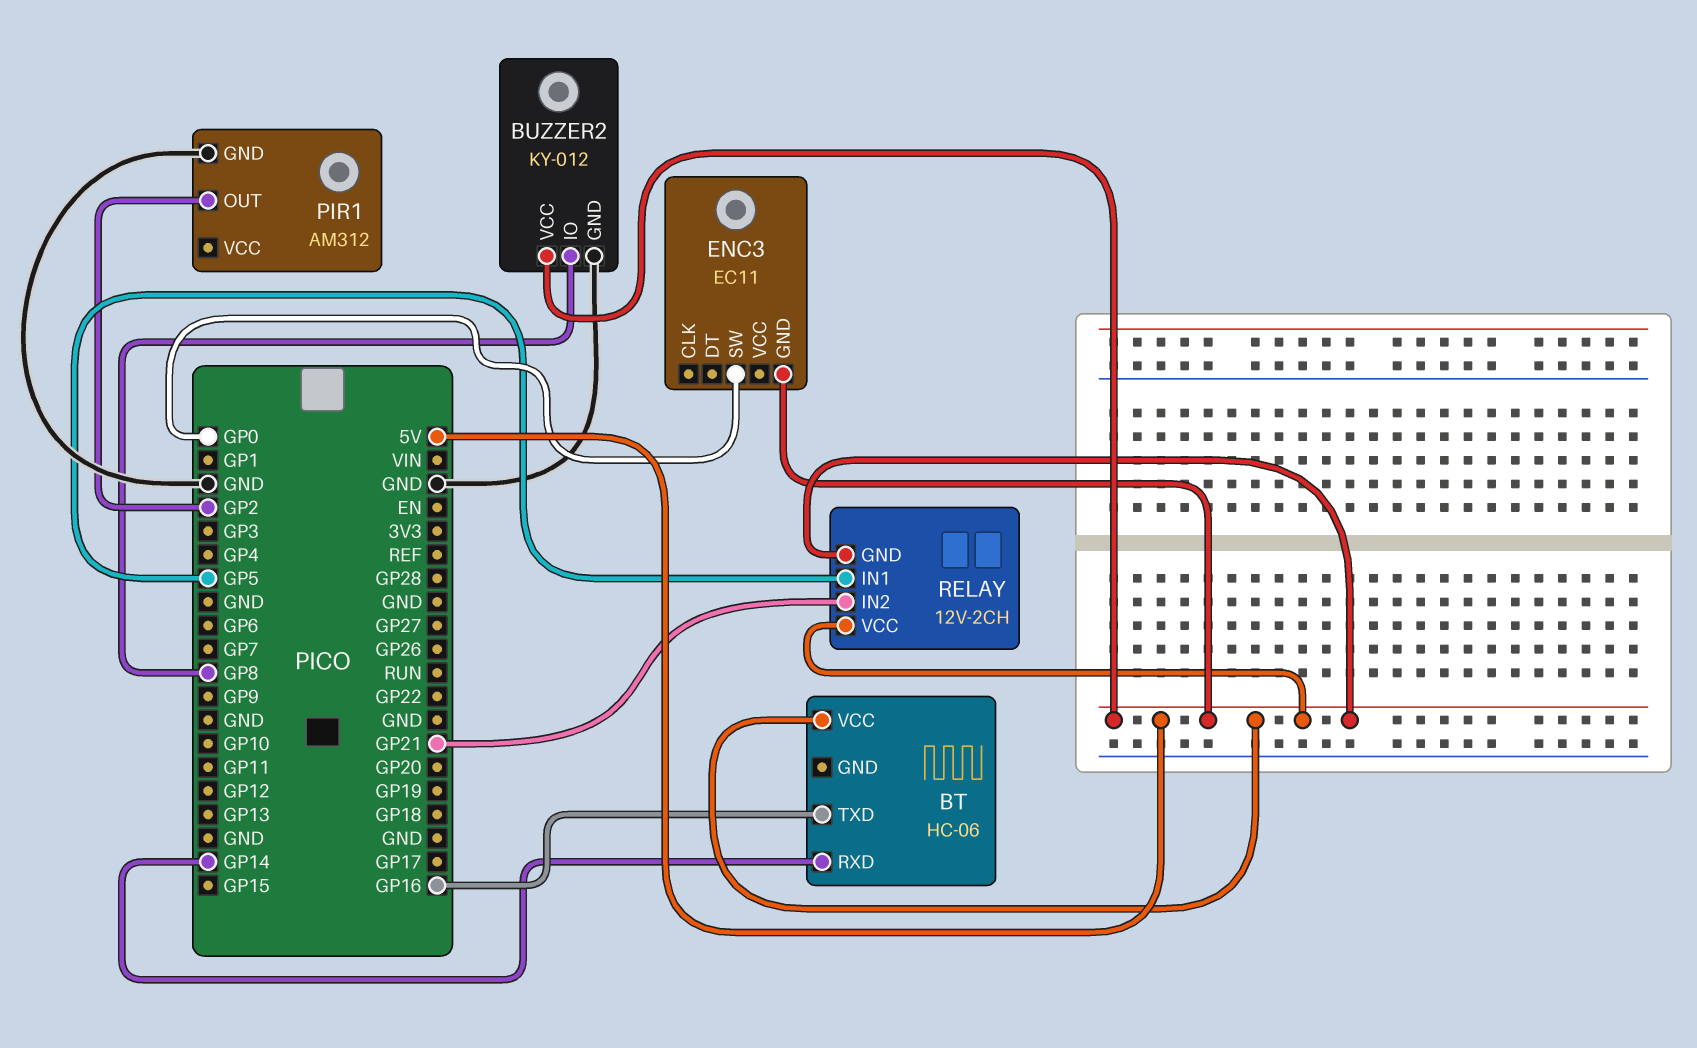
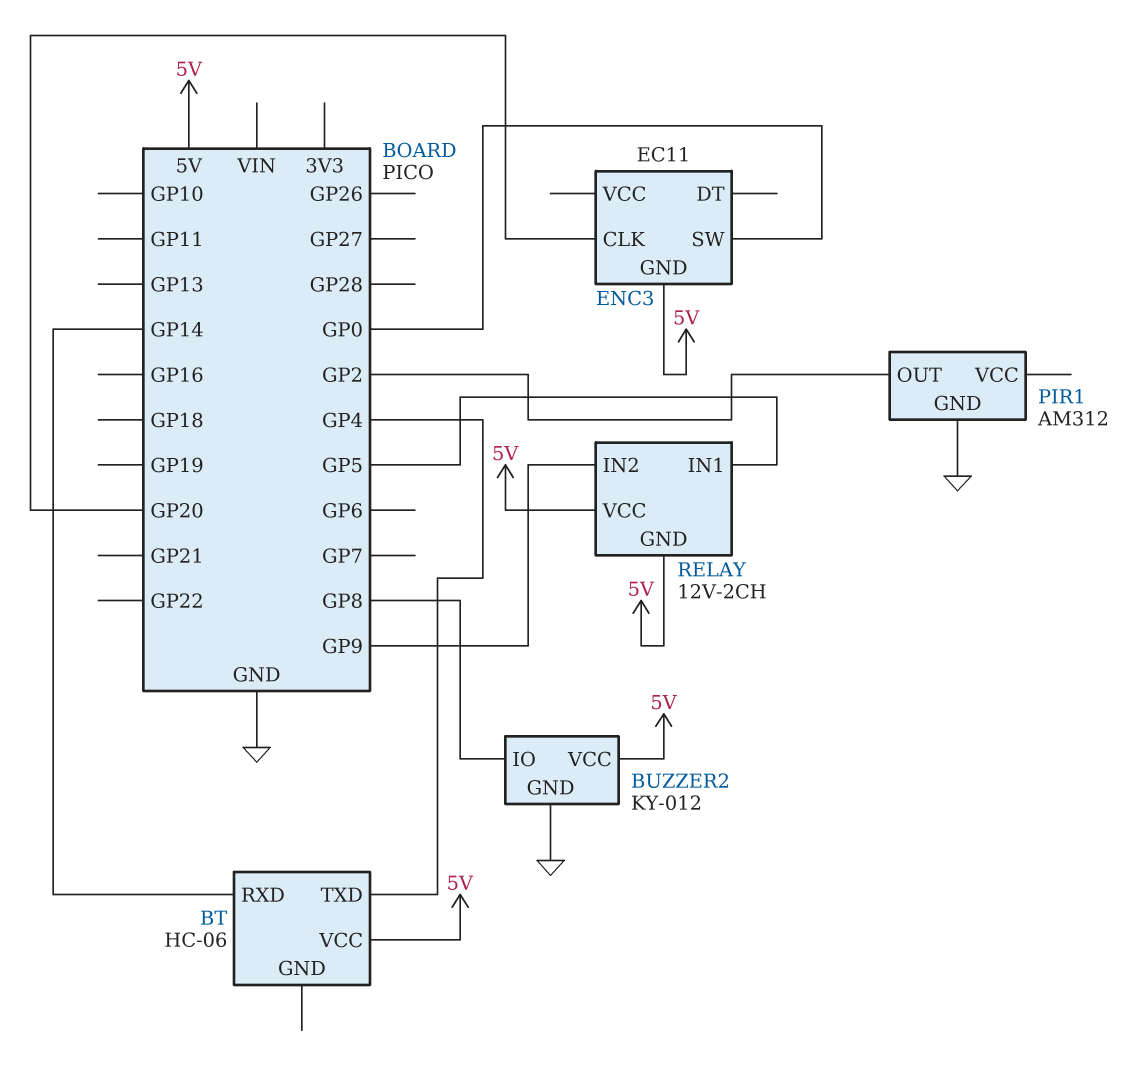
BT pin TXD: GP16 -> GP4
ENC3 pin CLK: none -> GP20
RELAY pin IN2: GP21 -> GP9

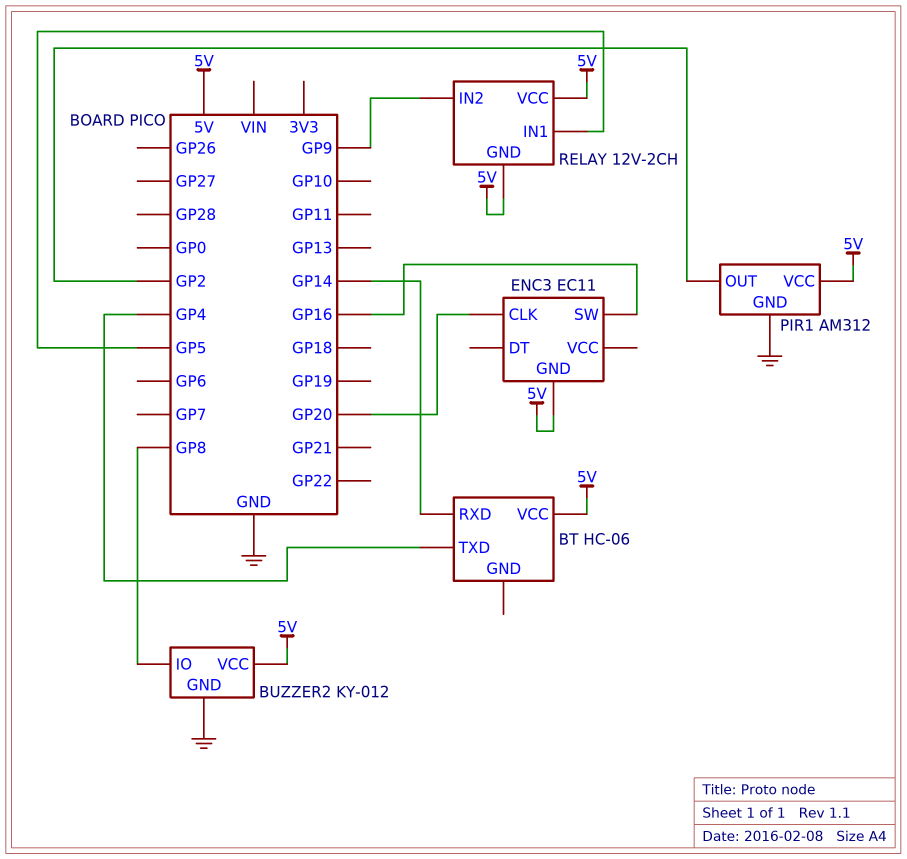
ENC3 pin SW: GP0 -> GP16
PIR1 pin VCC: none -> 5V

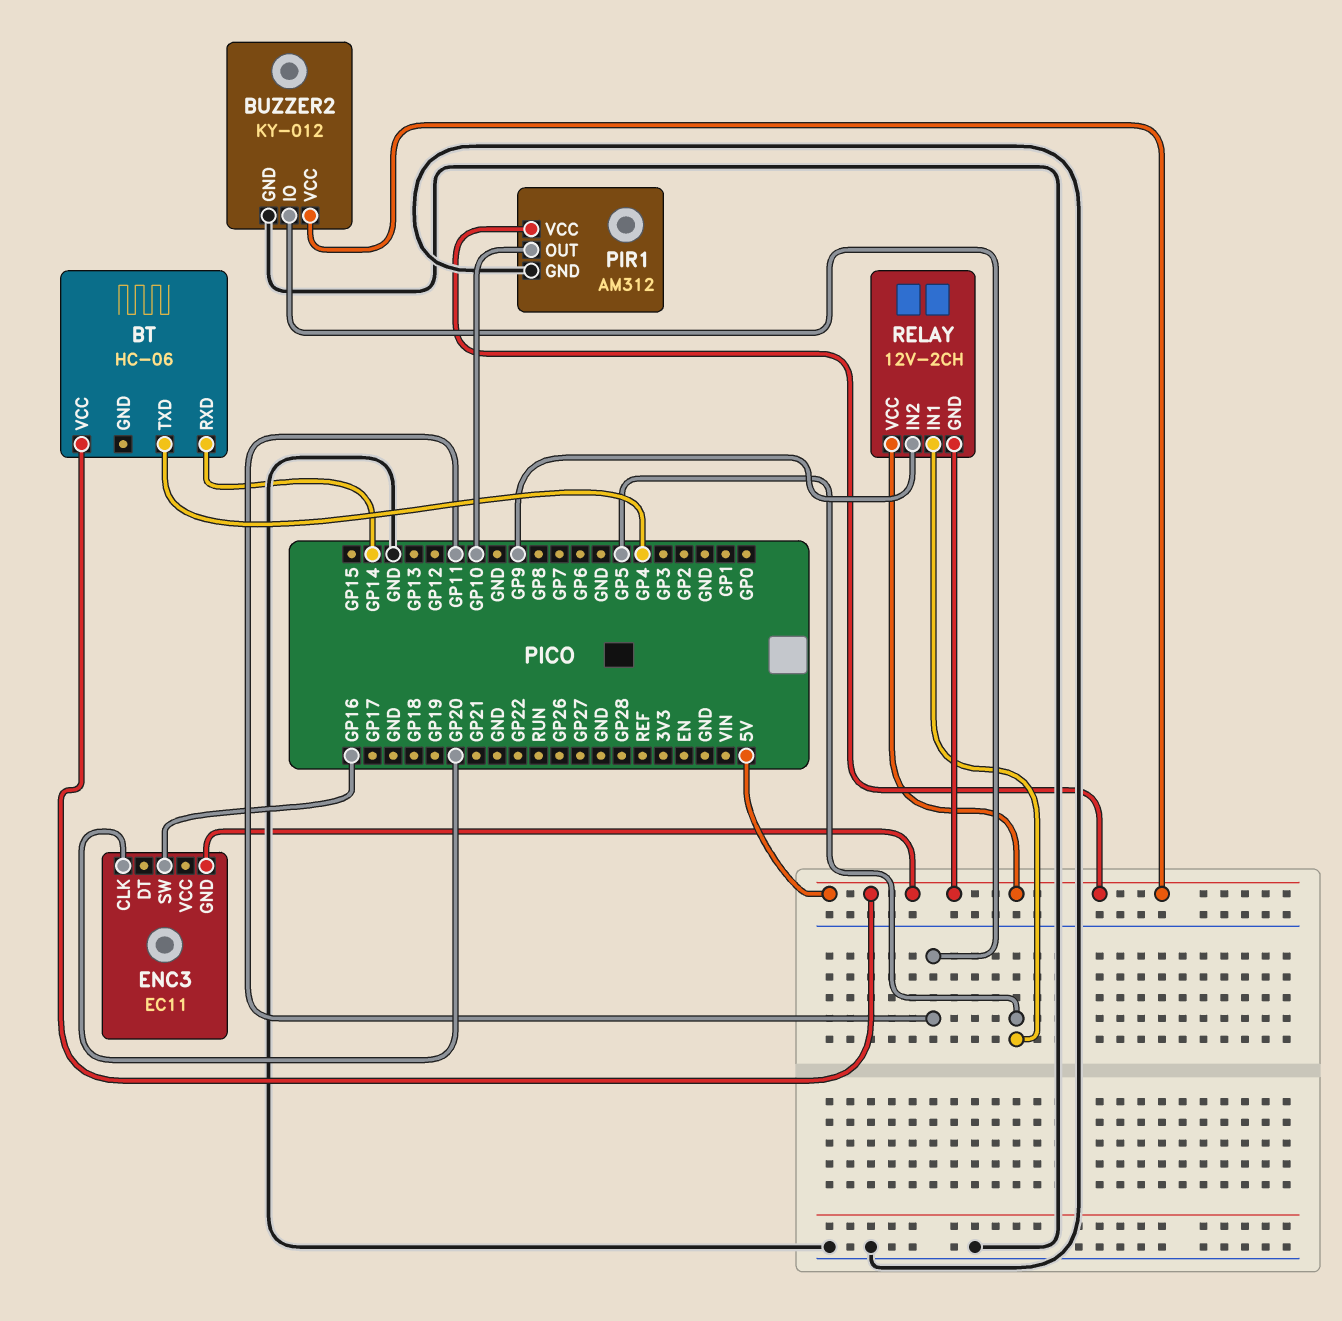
BUZZER2 pin IO: GP8 -> GP11
PIR1 pin OUT: GP2 -> GP10

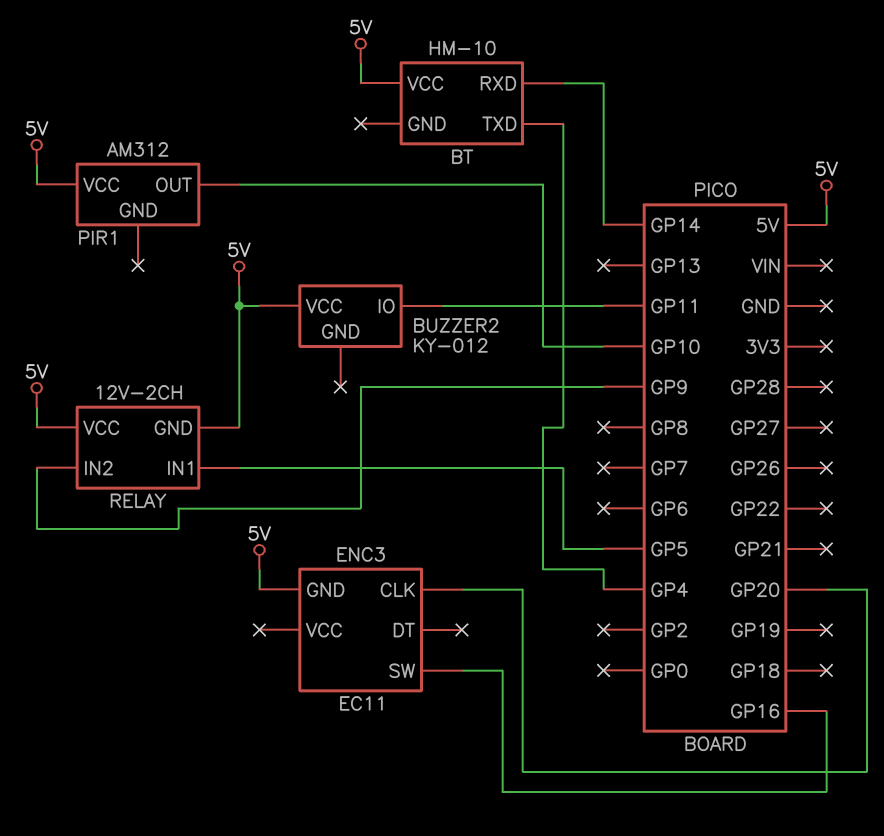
BT: HC-06 -> HM-10
BUZZER2 pin GND: GND -> none
PIR1 pin GND: GND -> none

